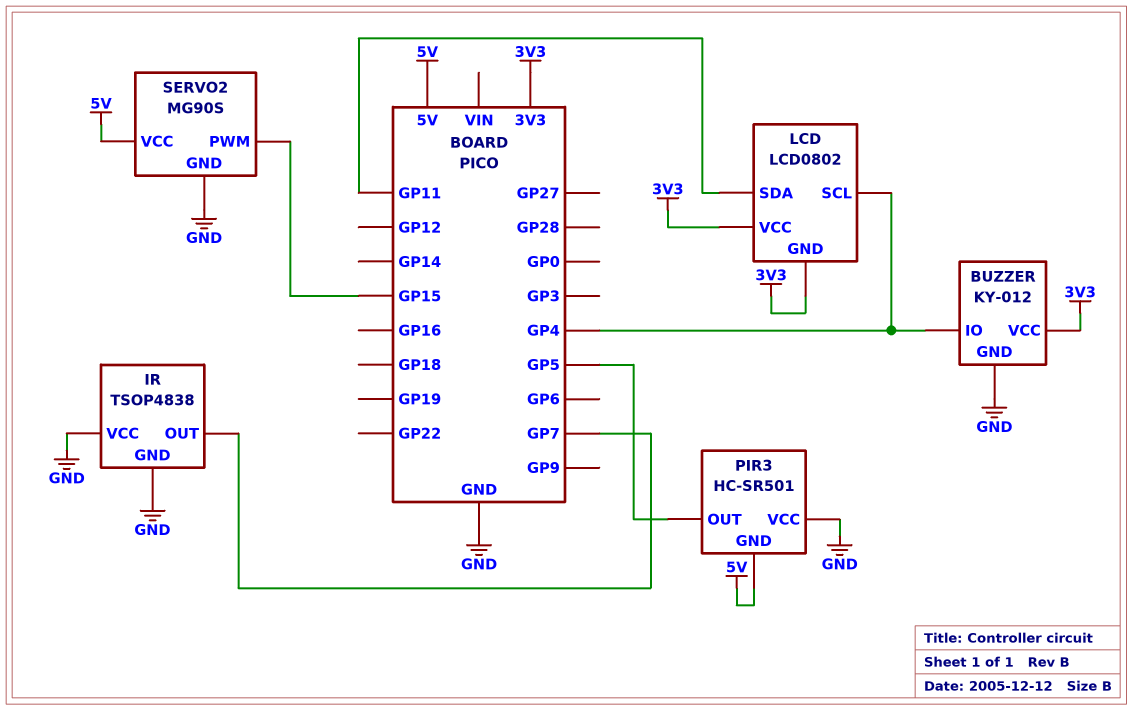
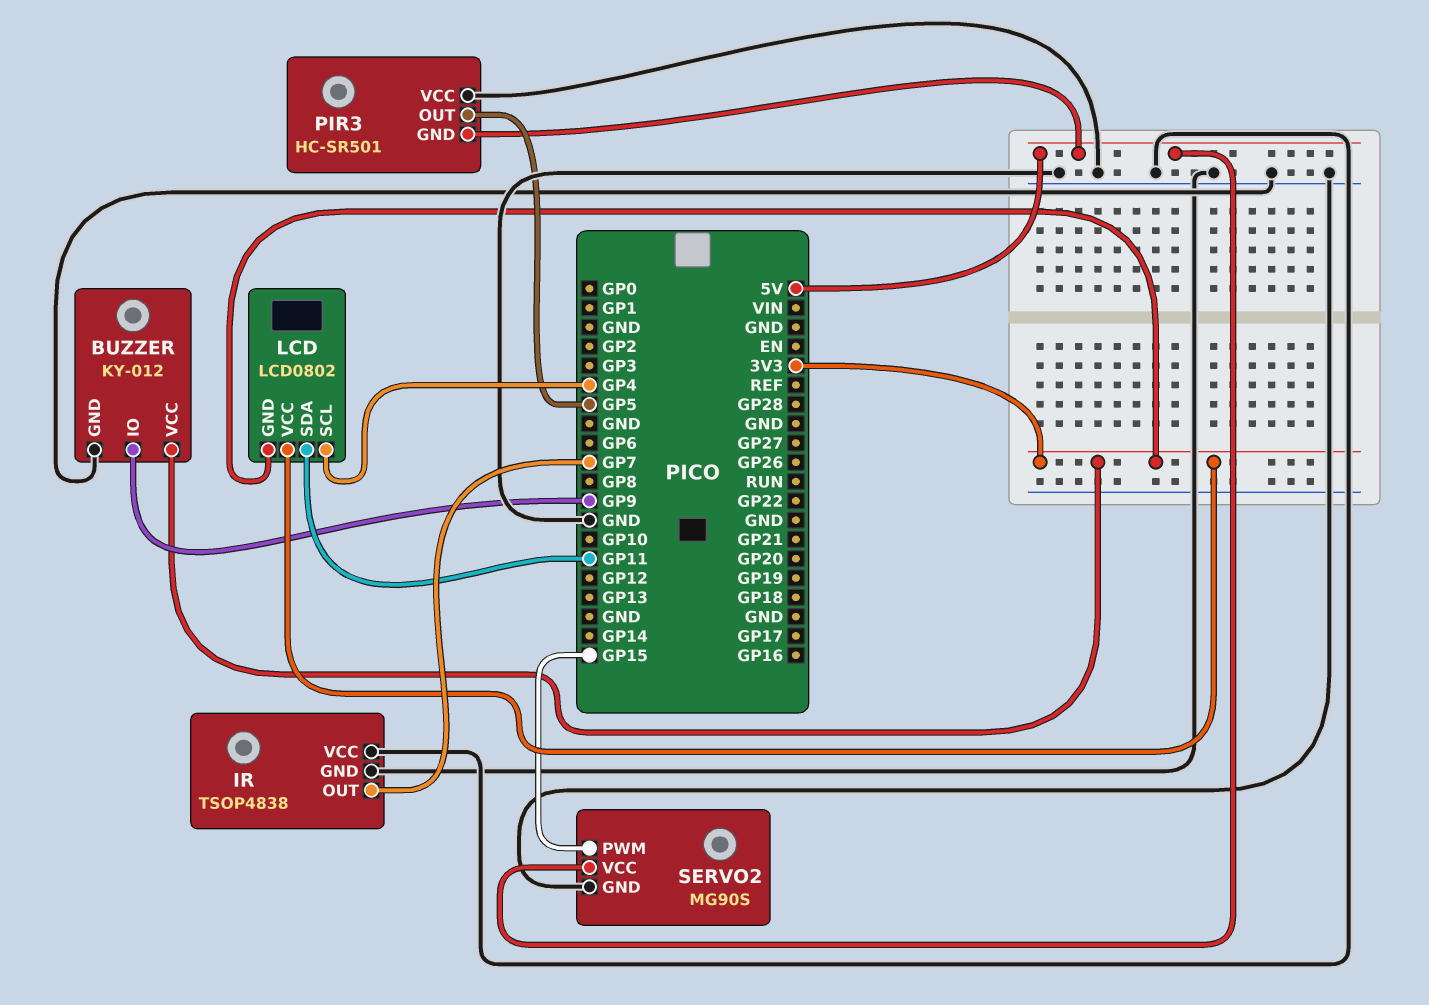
BUZZER pin IO: GP4 -> GP9

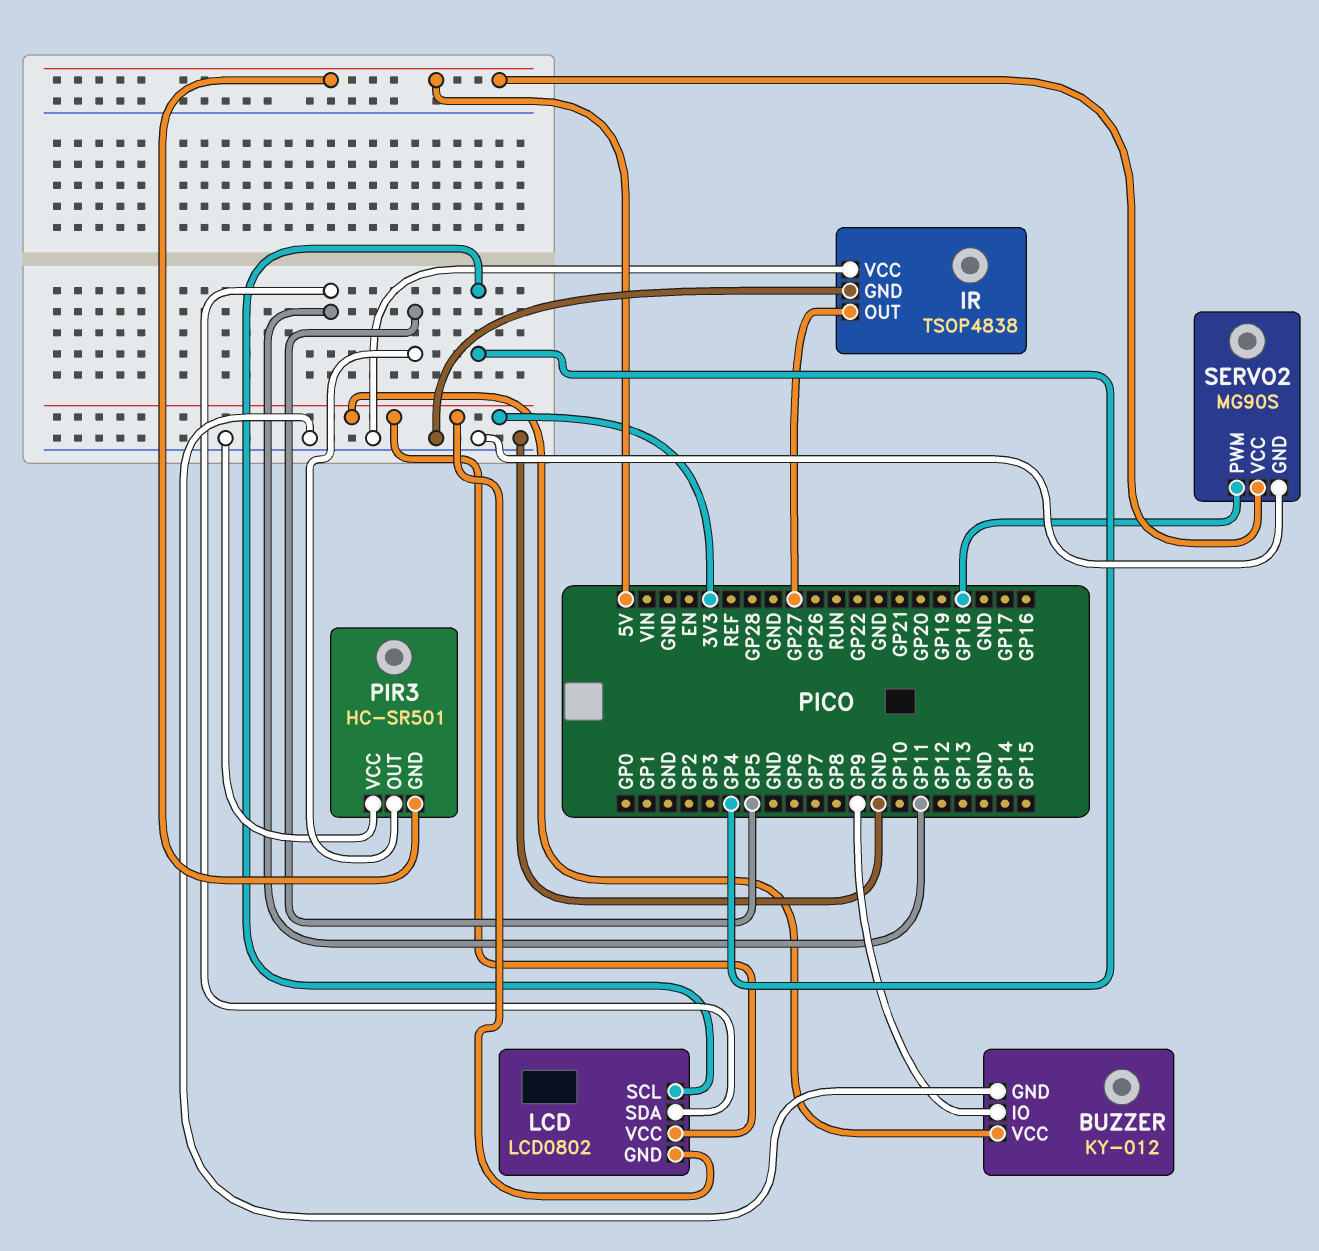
IR pin OUT: GP7 -> GP27
SERVO2 pin PWM: GP15 -> GP18

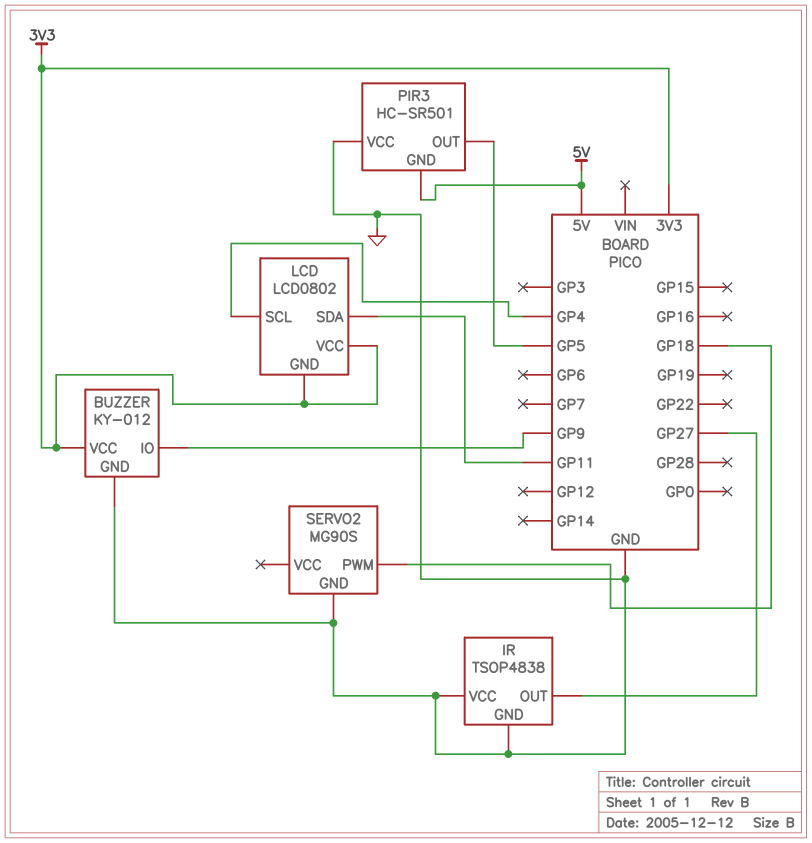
SERVO2 pin VCC: 5V -> none

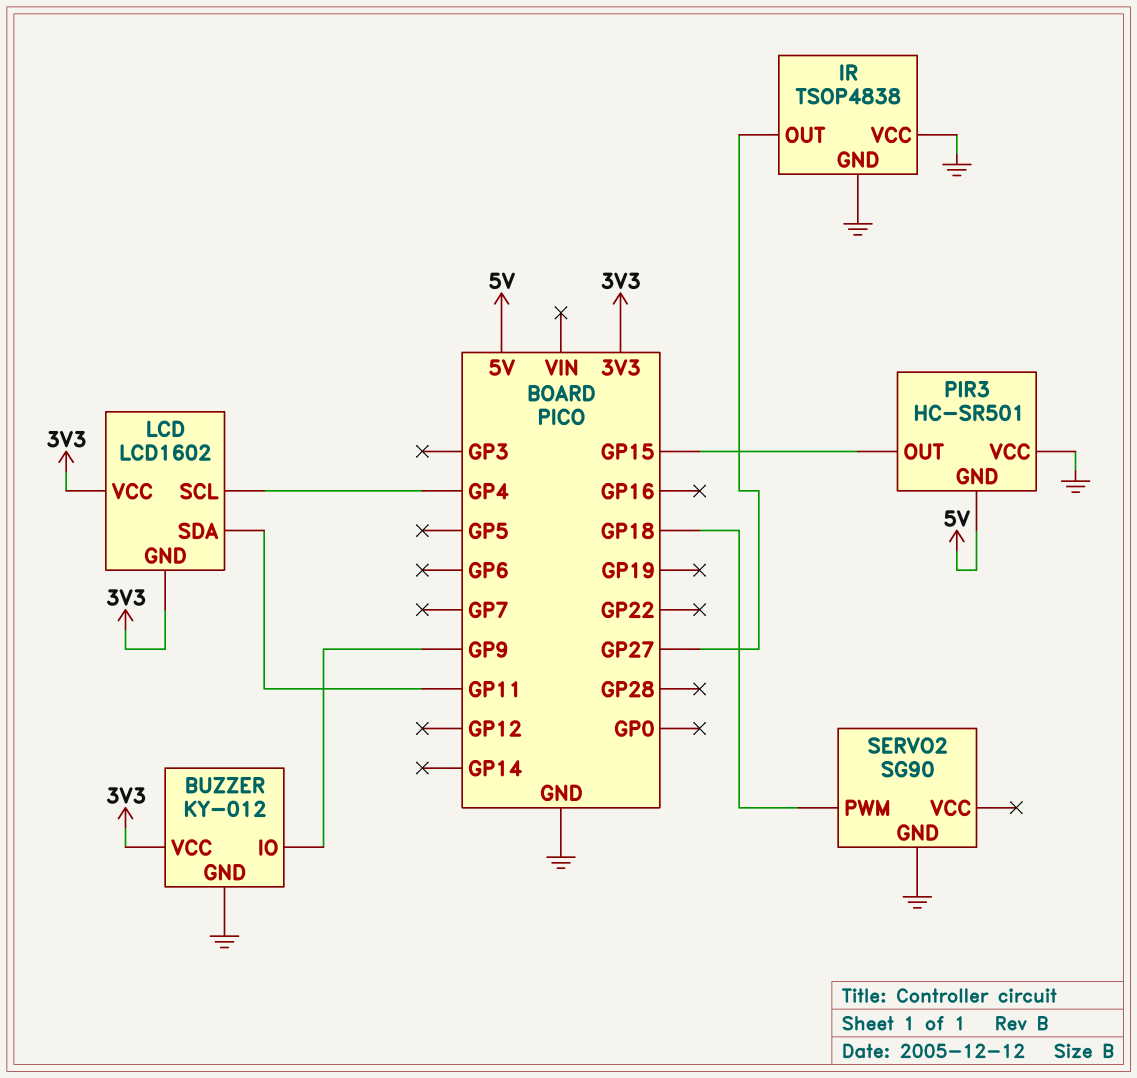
LCD: LCD0802 -> LCD1602
PIR3 pin OUT: GP5 -> GP15
SERVO2: MG90S -> SG90

